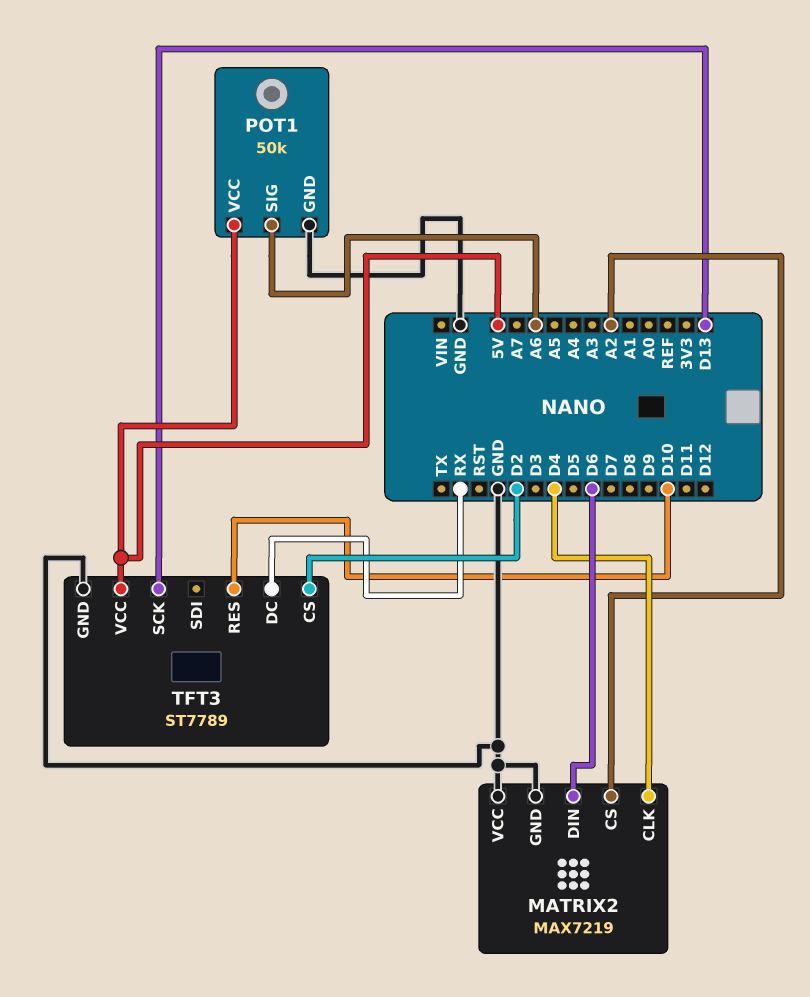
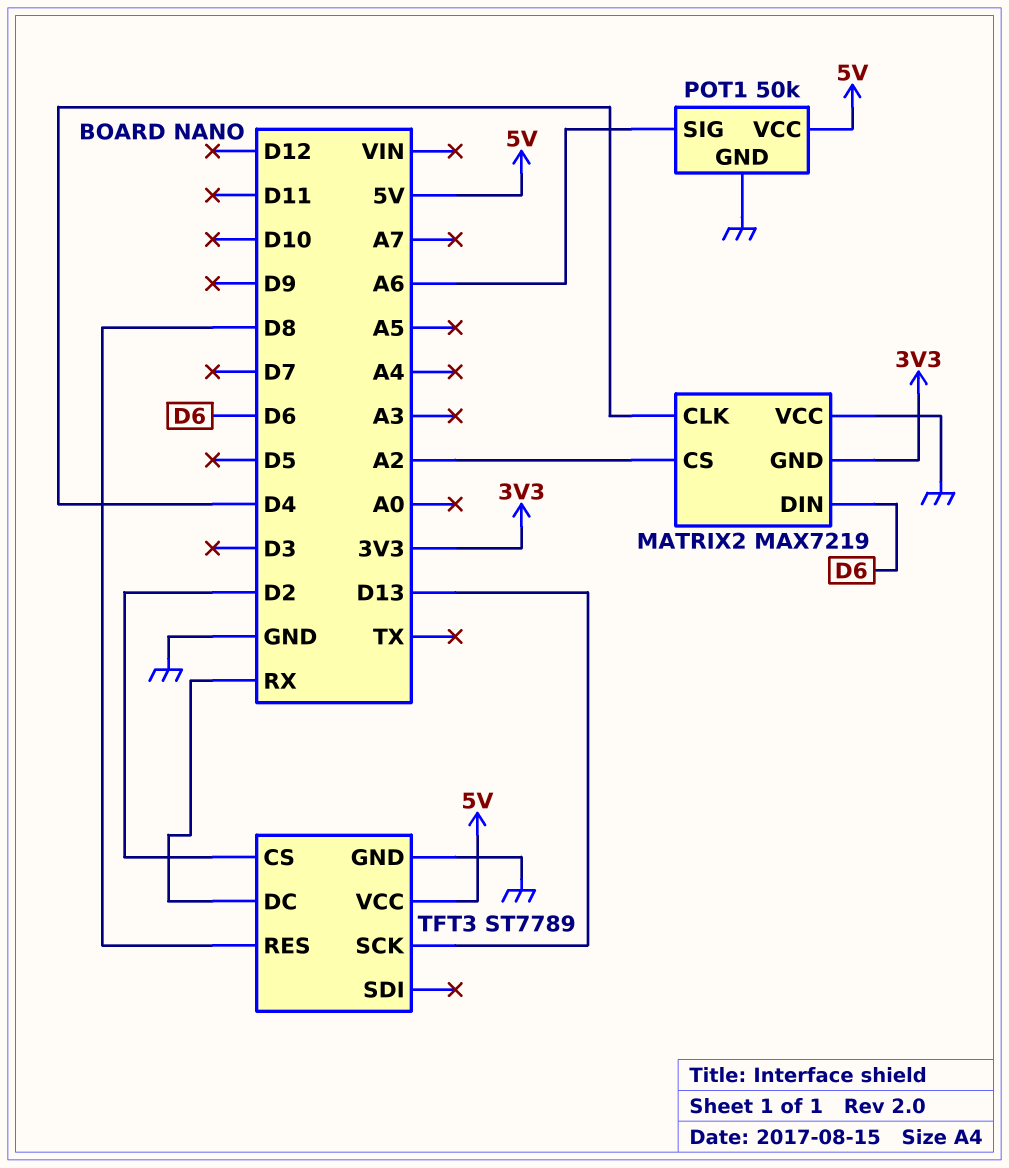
MATRIX2 pin GND: GND -> 3V3
TFT3 pin RES: D10 -> D8

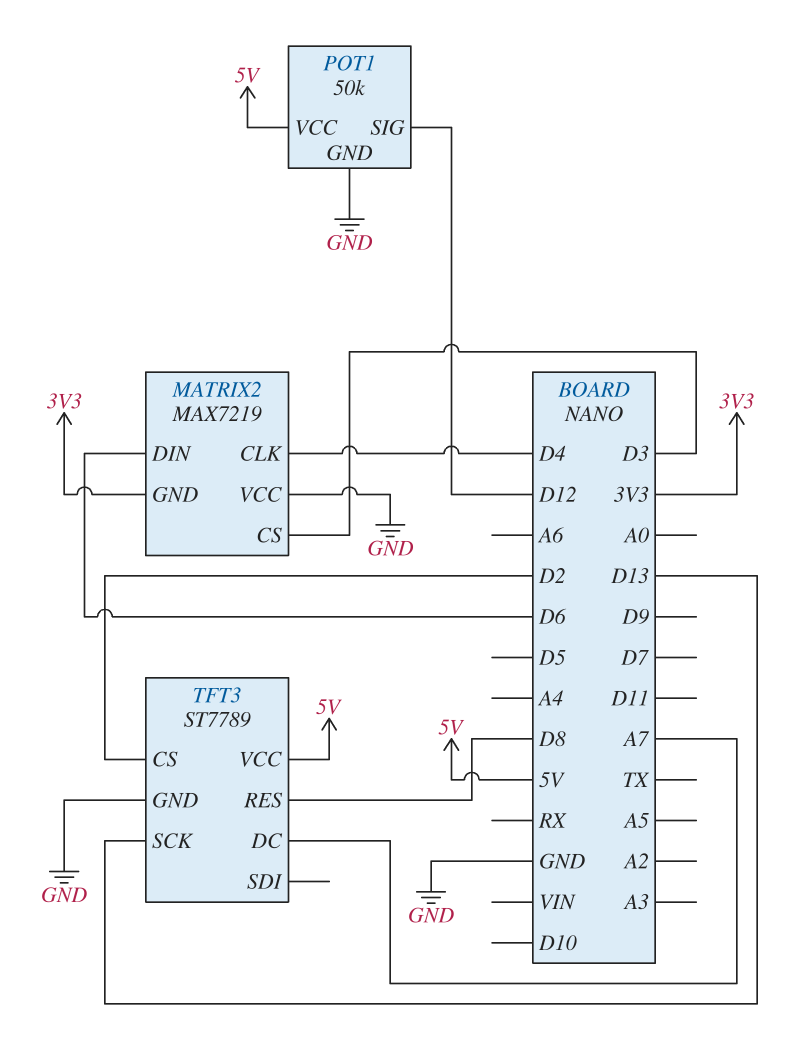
MATRIX2 pin CS: A2 -> D3
POT1 pin SIG: A6 -> D12
TFT3 pin DC: RX -> A7

